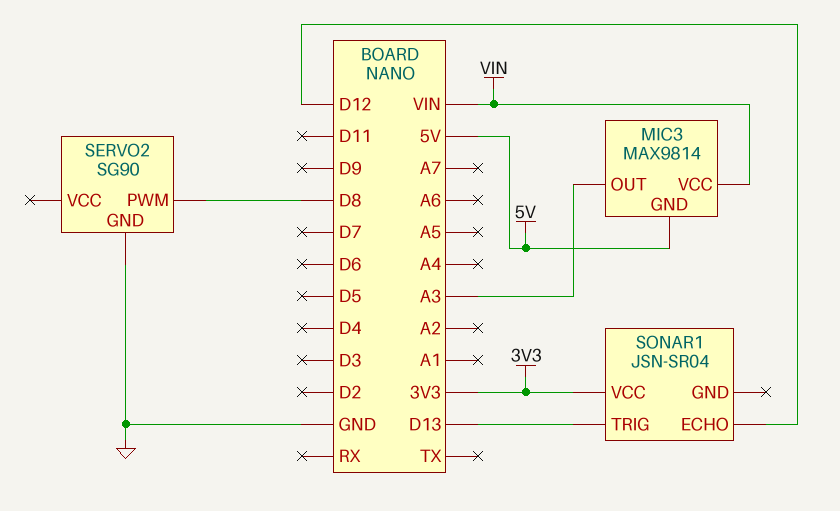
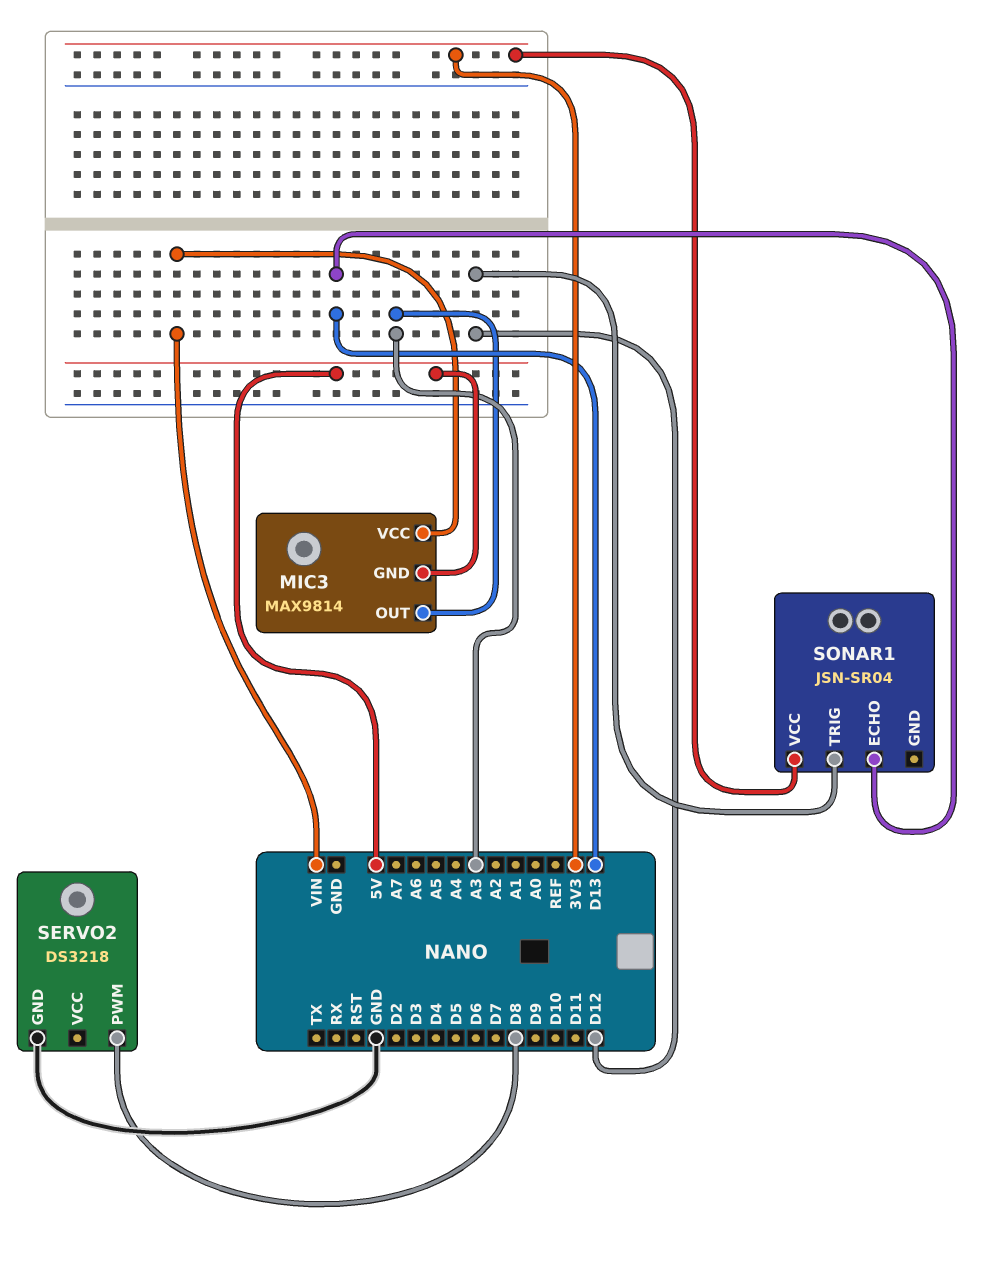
SERVO2: SG90 -> DS3218
SONAR1 pin ECHO: D12 -> D13
SONAR1 pin TRIG: D13 -> D12

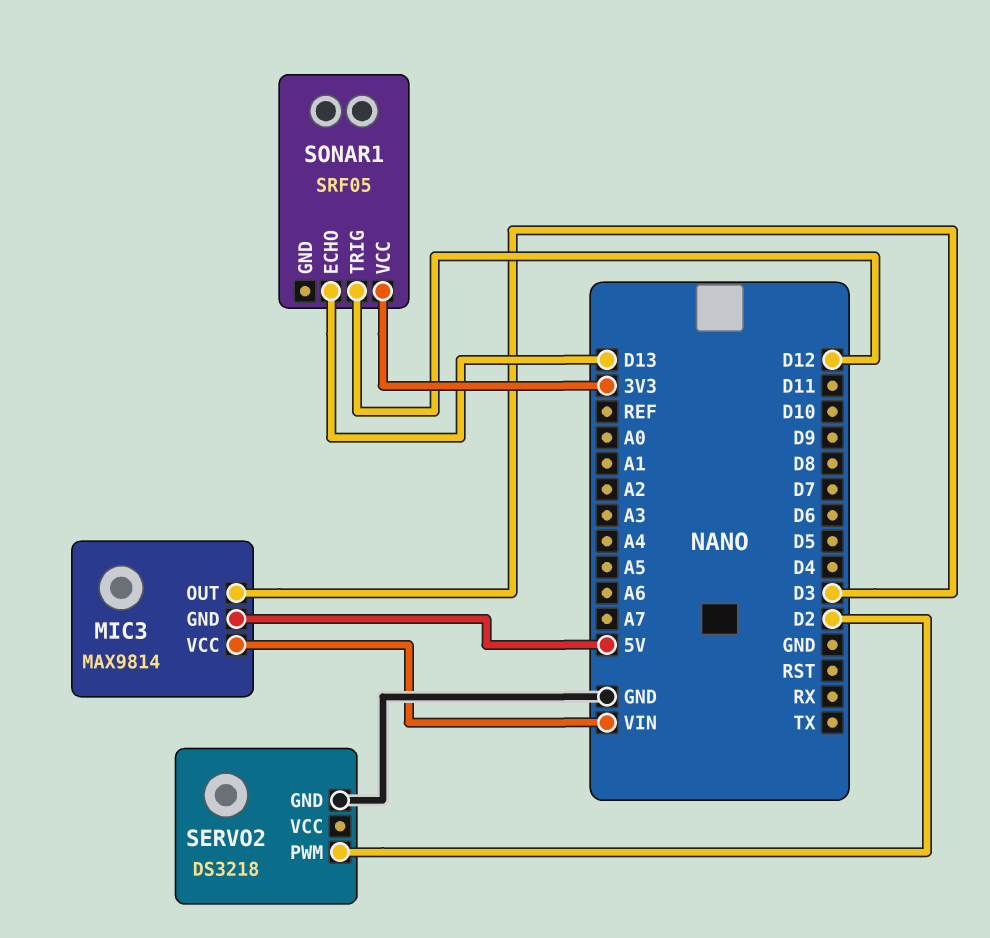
MIC3 pin OUT: A3 -> D3
SERVO2 pin PWM: D8 -> D2
SONAR1: JSN-SR04 -> SRF05

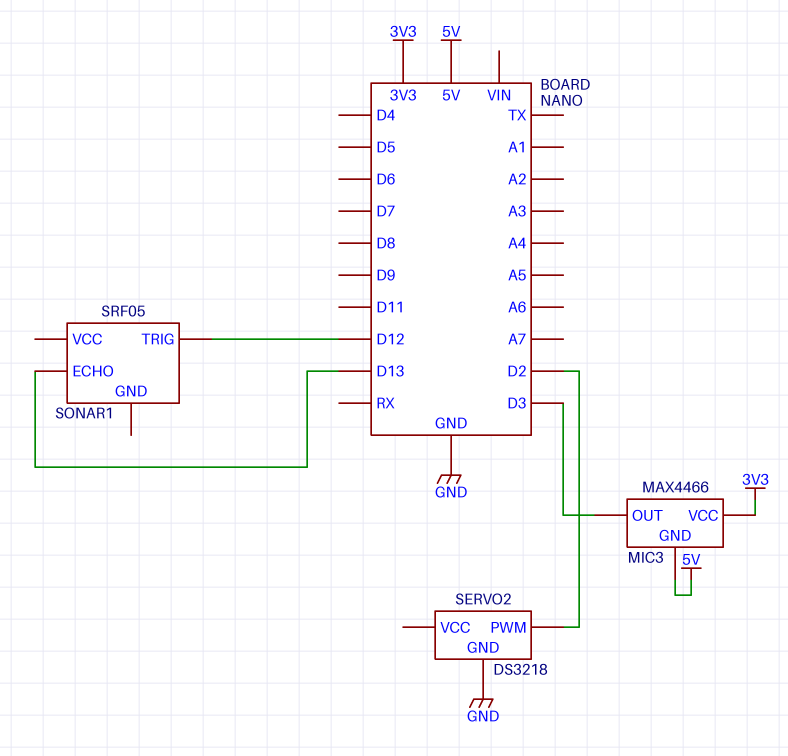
MIC3: MAX9814 -> MAX4466
MIC3 pin VCC: VIN -> 3V3
SONAR1 pin VCC: 3V3 -> none

